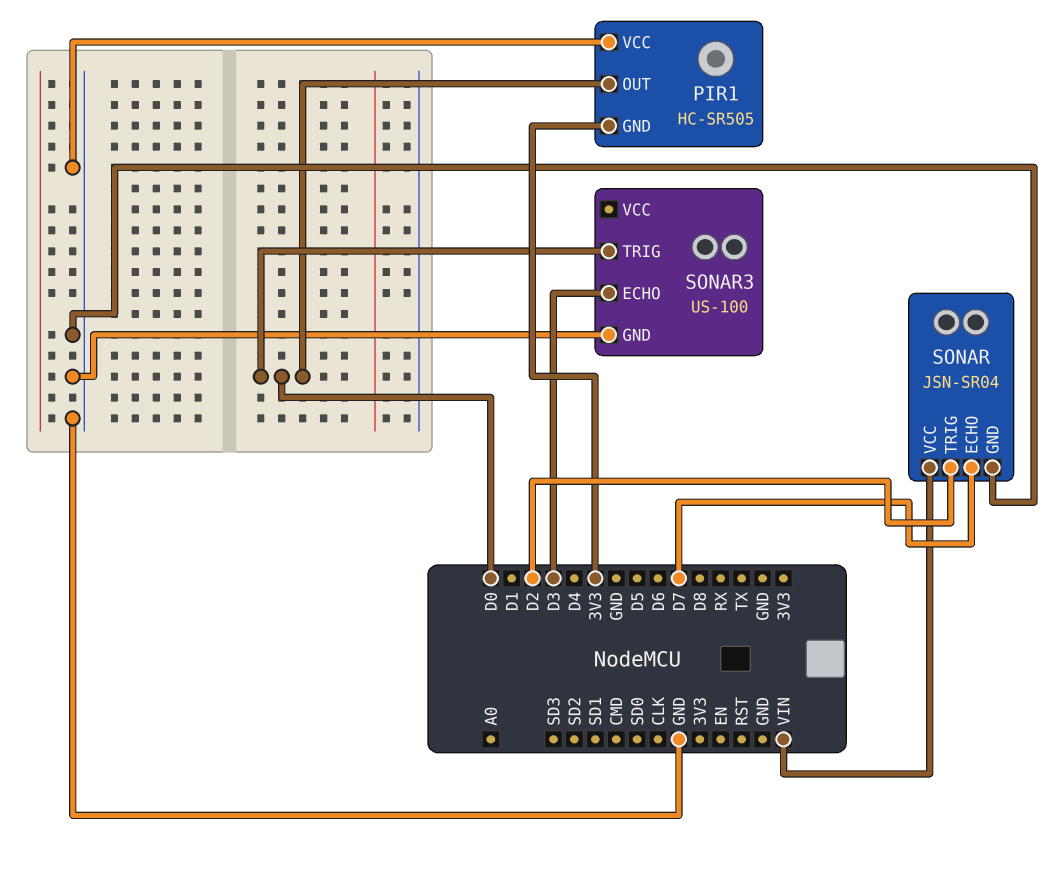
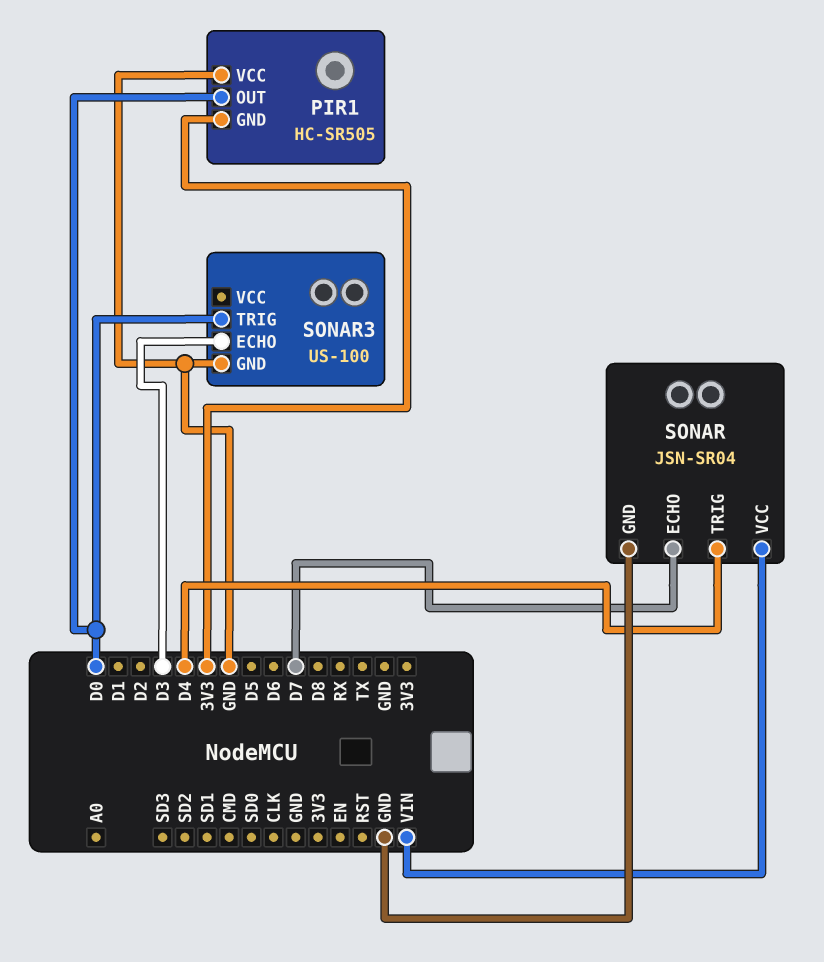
SONAR pin TRIG: D2 -> D4

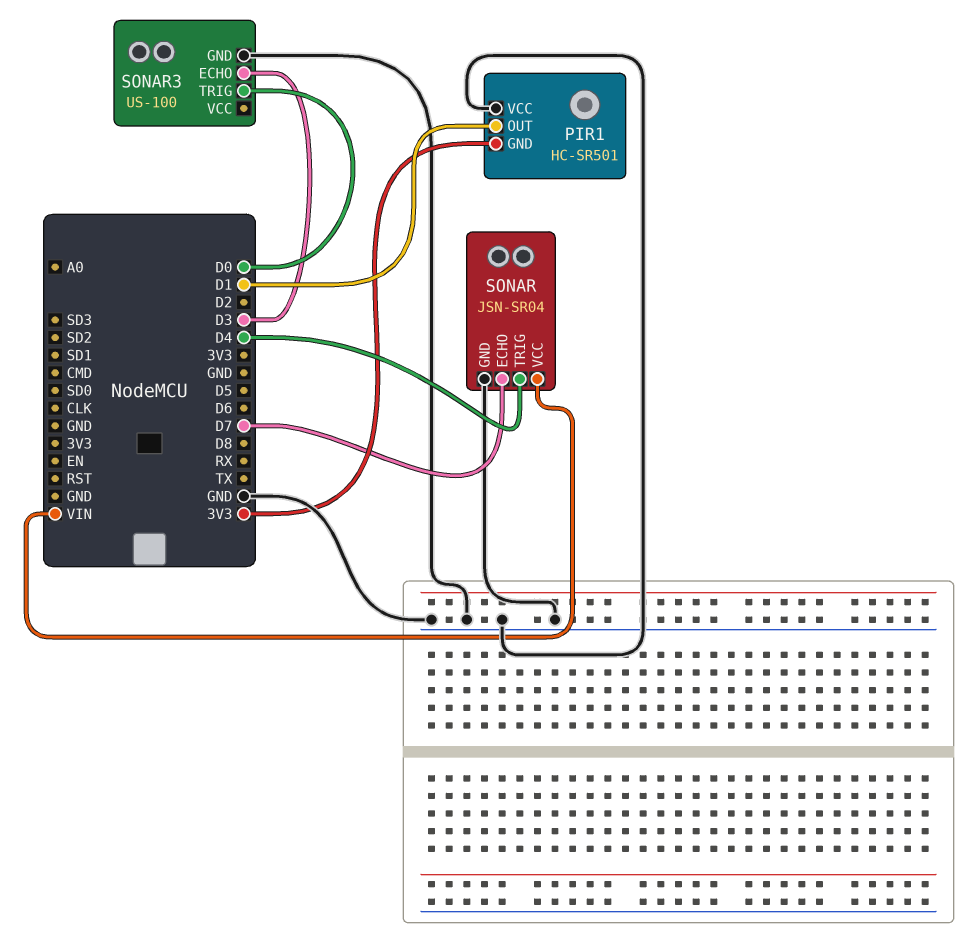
PIR1: HC-SR505 -> HC-SR501
PIR1 pin OUT: D0 -> D1

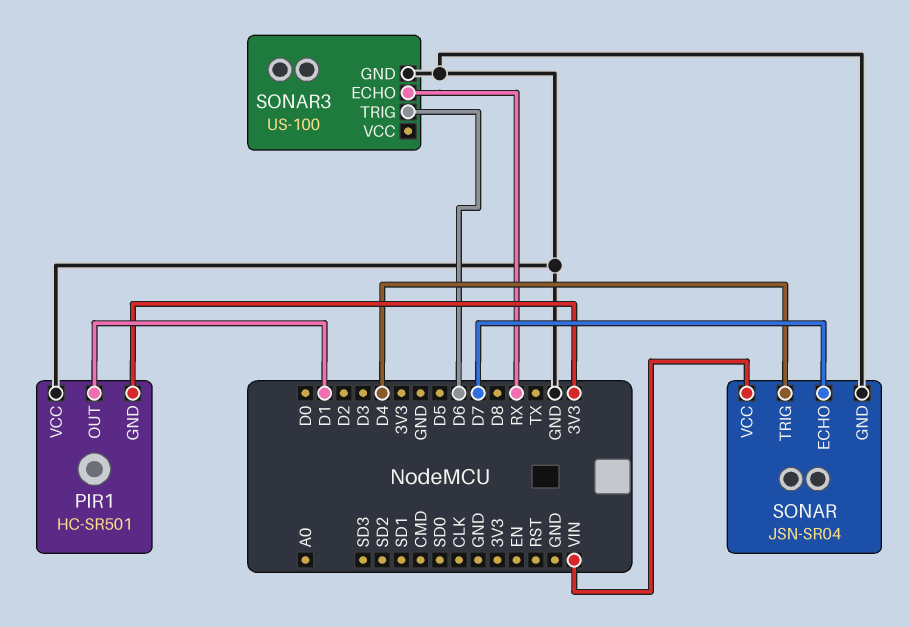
SONAR3 pin ECHO: D3 -> RX
SONAR3 pin TRIG: D0 -> D6

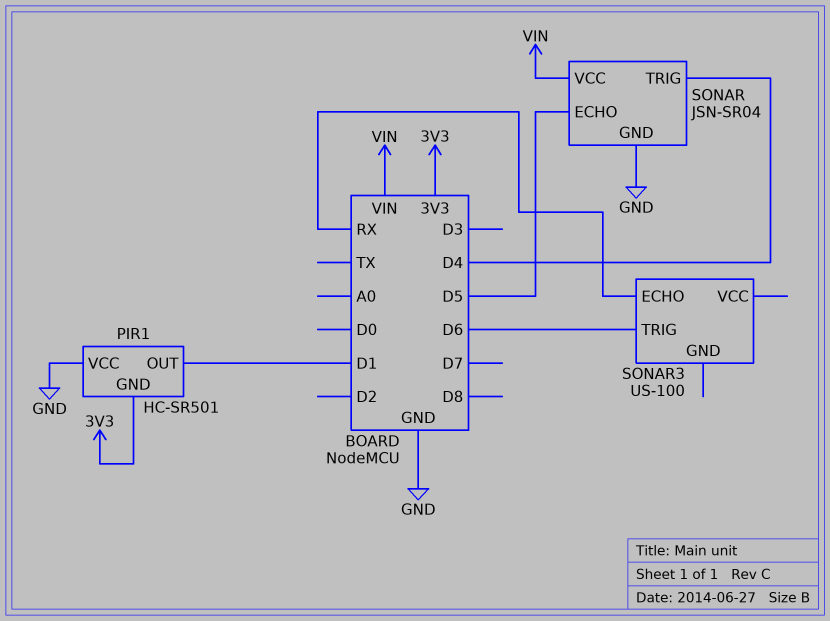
SONAR pin ECHO: D7 -> D5
SONAR3 pin GND: GND -> none

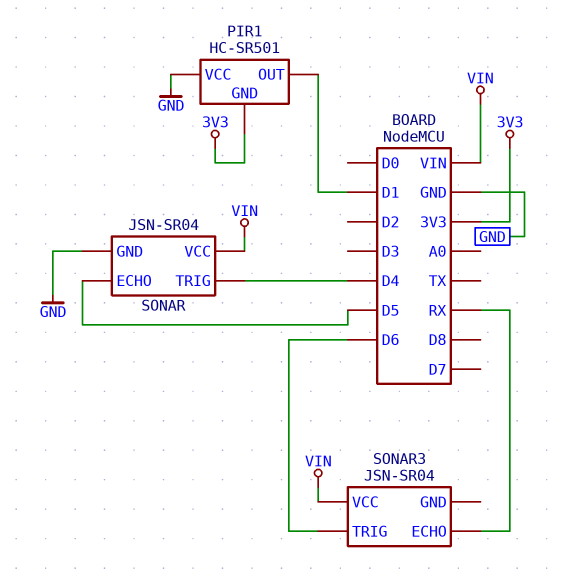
SONAR3: US-100 -> JSN-SR04
SONAR3 pin VCC: none -> VIN

